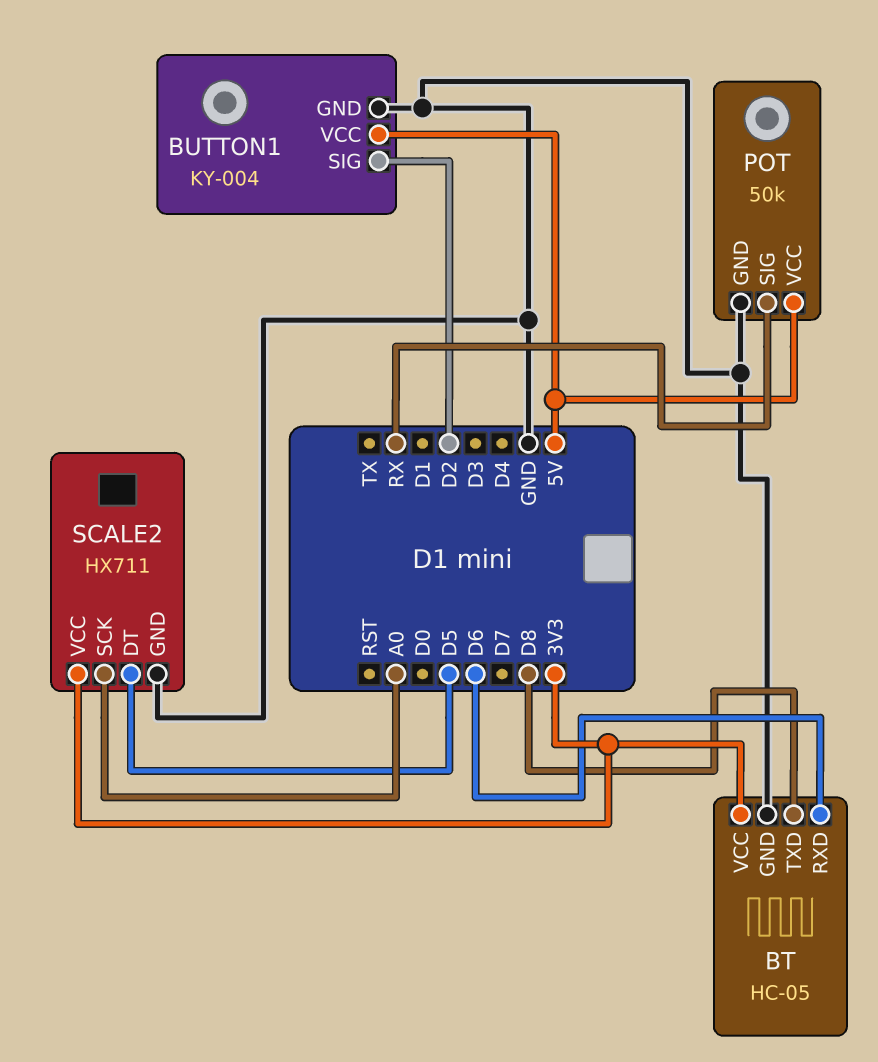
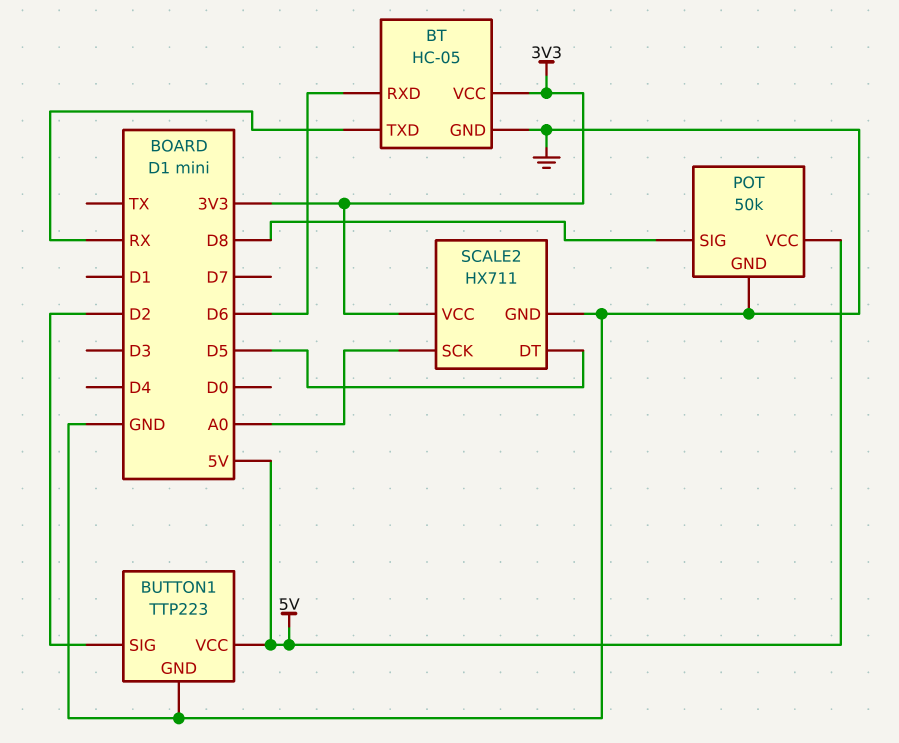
BT pin TXD: D8 -> RX
BUTTON1: KY-004 -> TTP223
POT pin SIG: RX -> D8

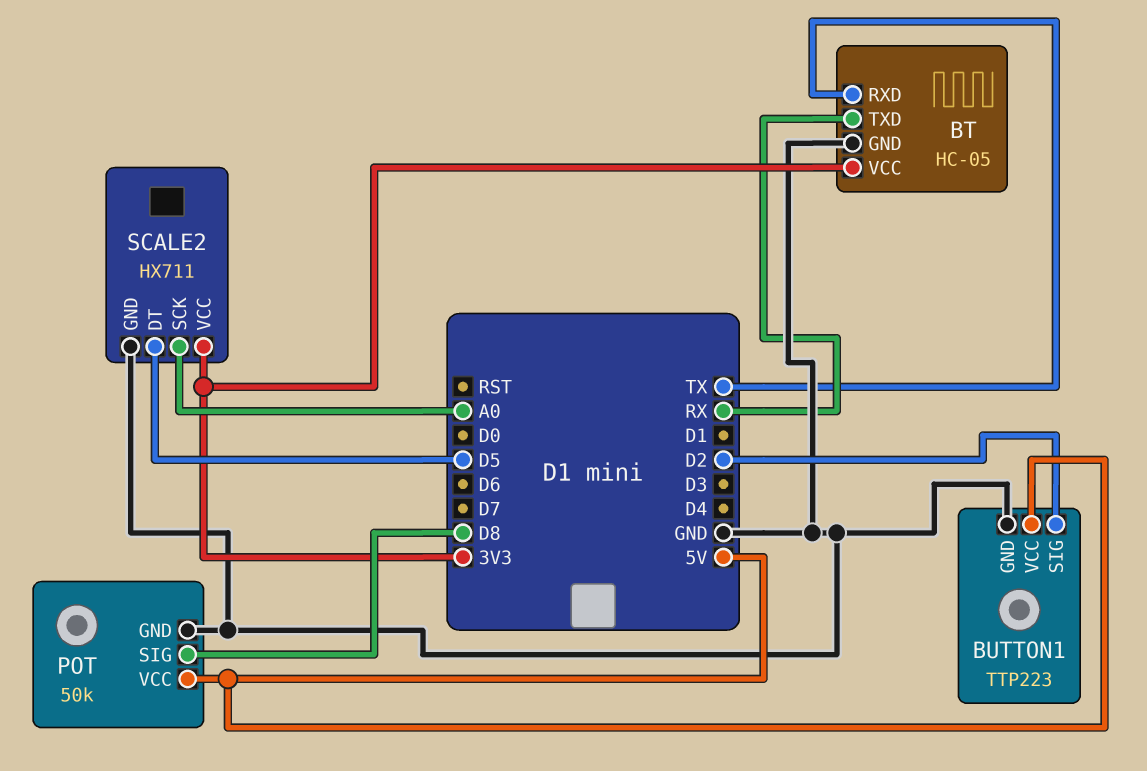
BT pin RXD: D6 -> TX

